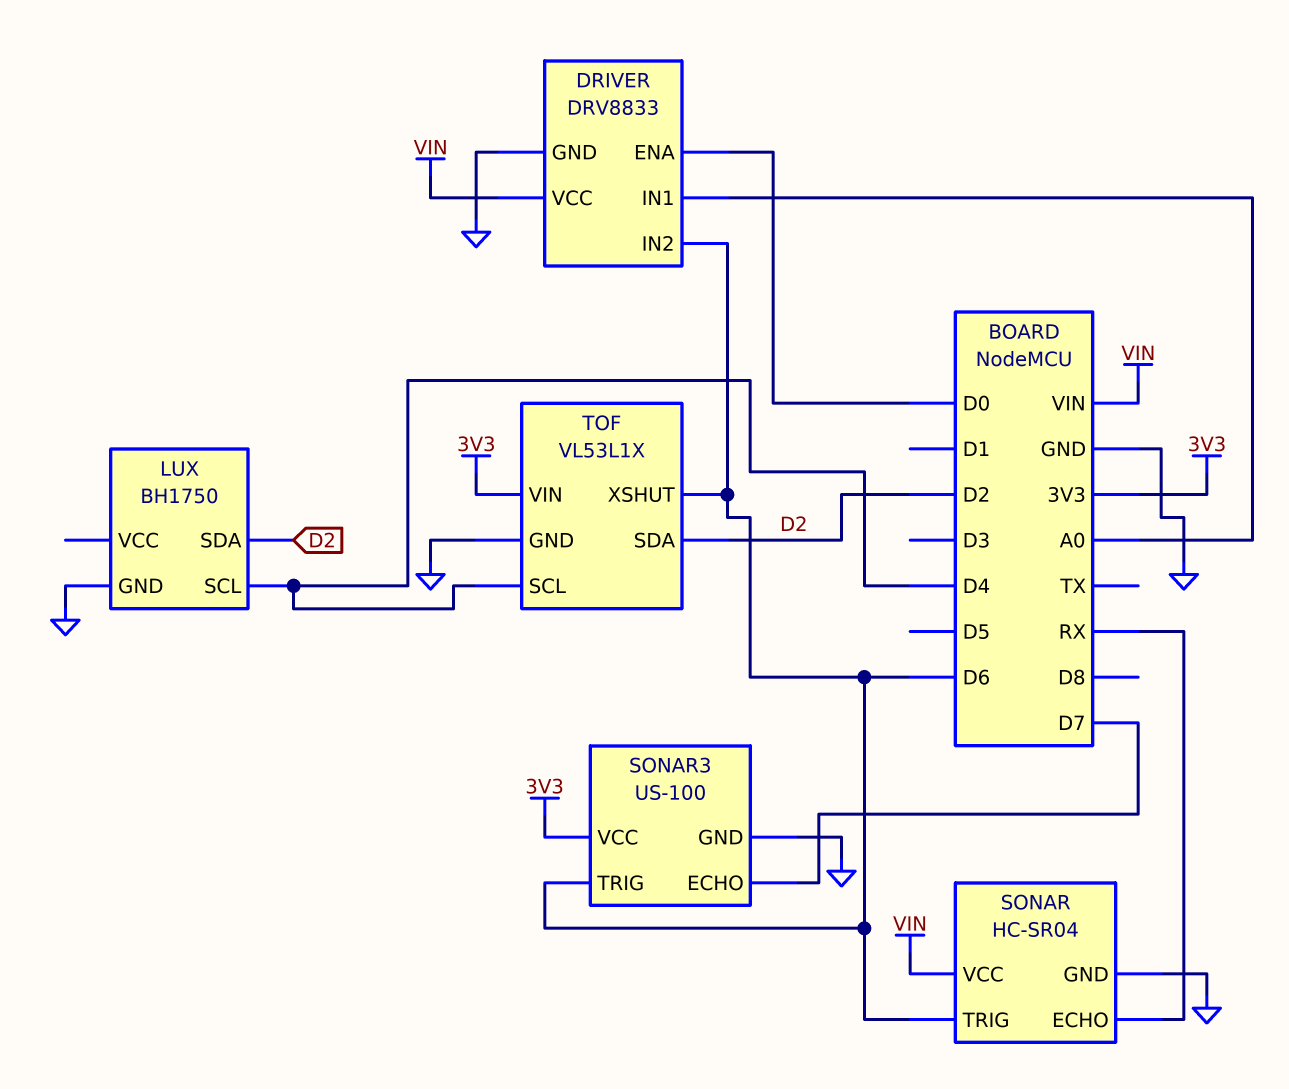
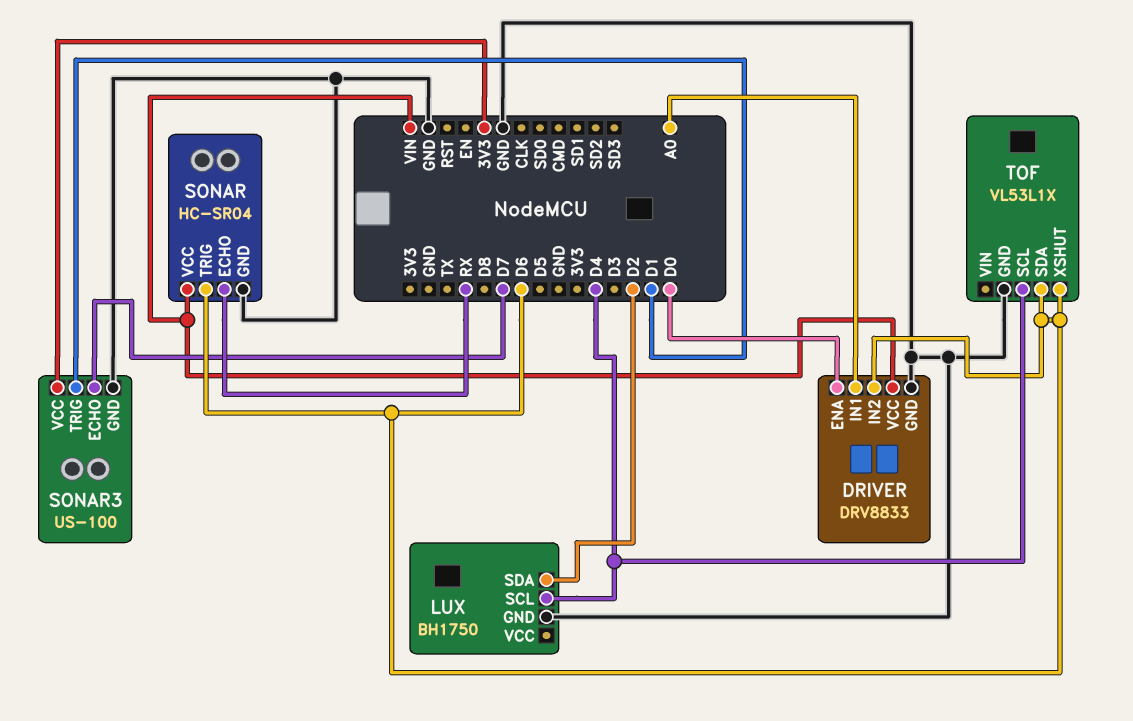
SONAR3 pin TRIG: D6 -> D1
TOF pin SDA: D2 -> D6
TOF pin VIN: 3V3 -> none

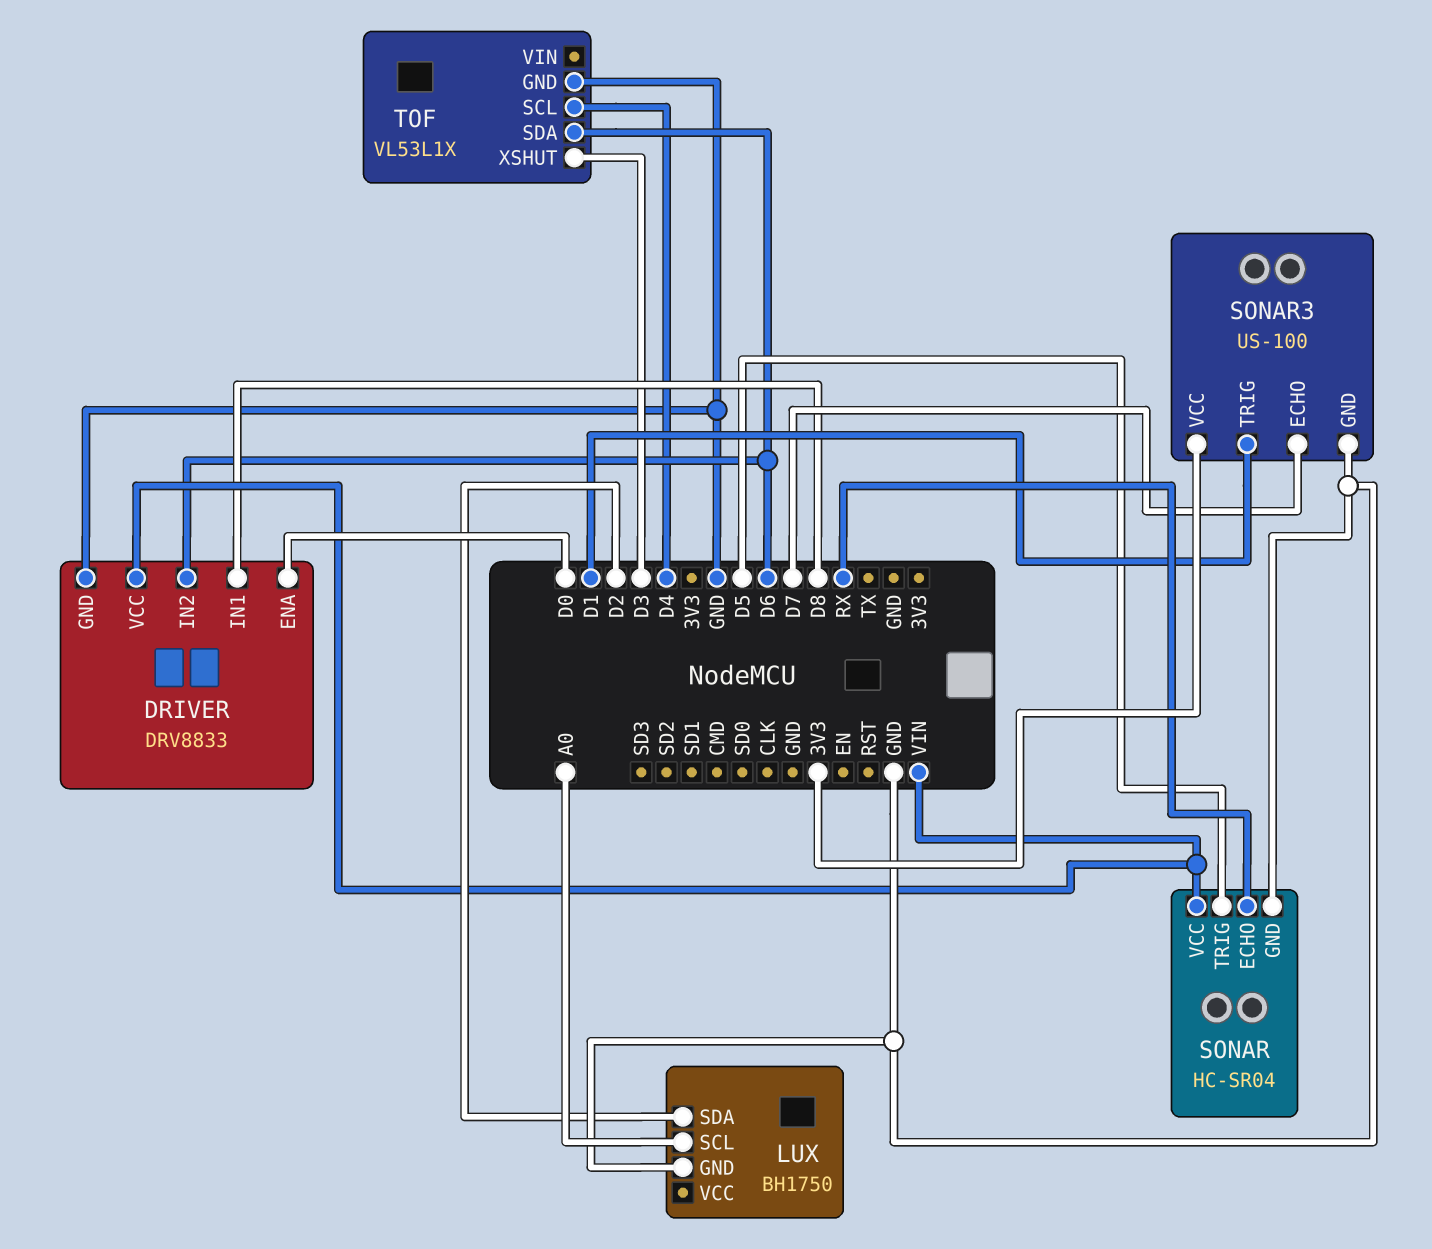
DRIVER pin IN1: A0 -> D8
LUX pin SCL: D4 -> A0
SONAR pin TRIG: D6 -> D5
TOF pin XSHUT: D6 -> D3

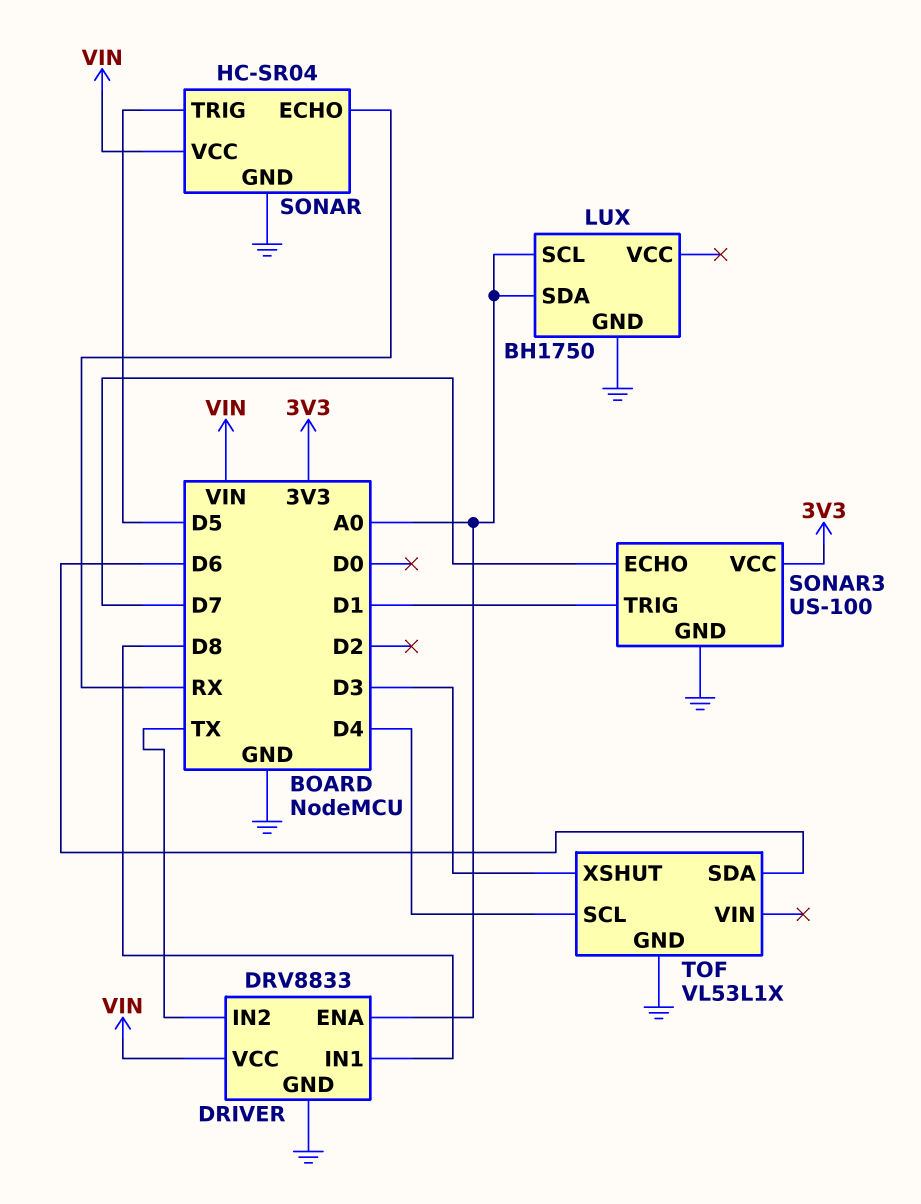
DRIVER pin ENA: D0 -> A0
DRIVER pin IN2: D6 -> TX
LUX pin SDA: D2 -> A0

